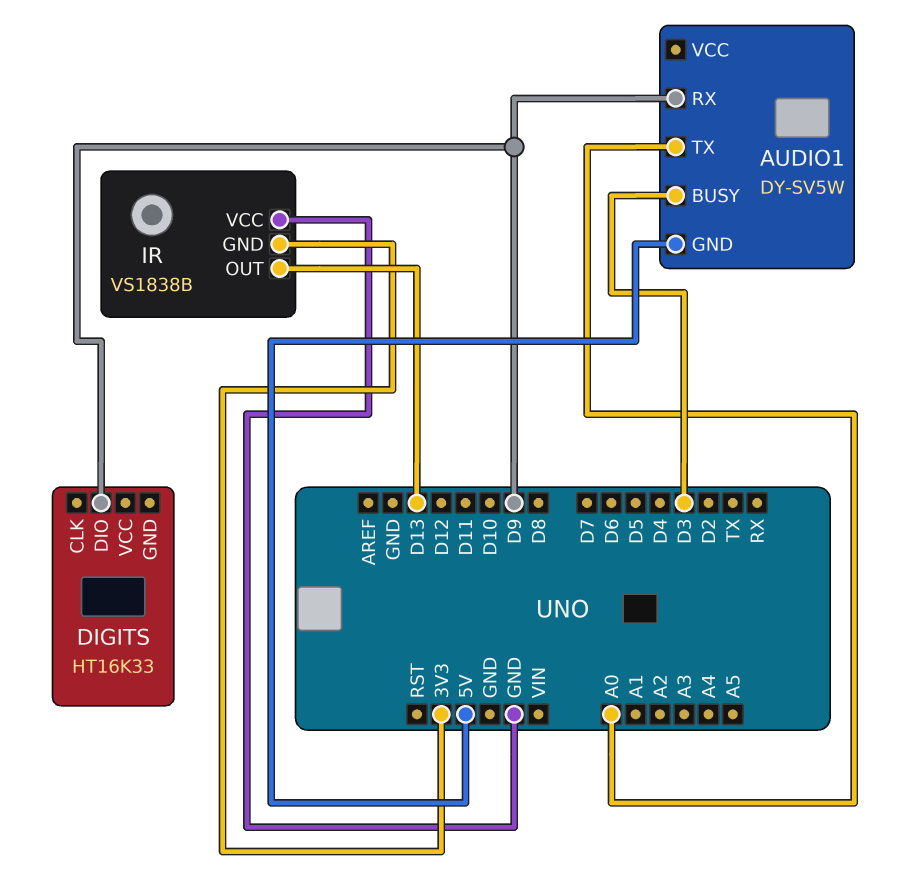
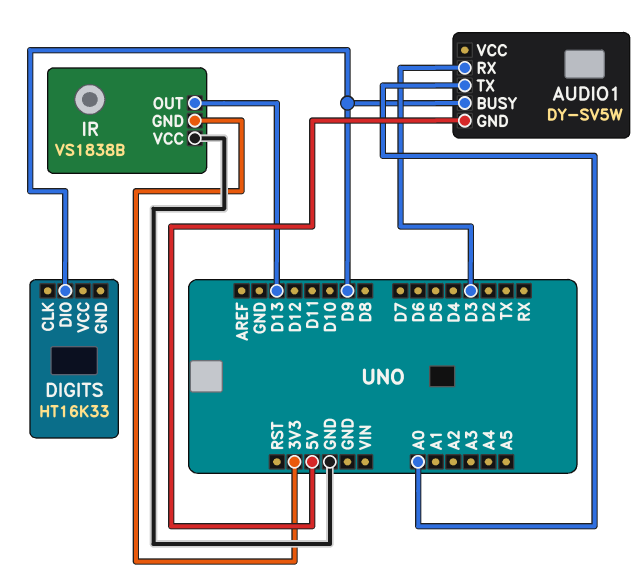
AUDIO1 pin BUSY: D3 -> D9
AUDIO1 pin RX: D9 -> D3

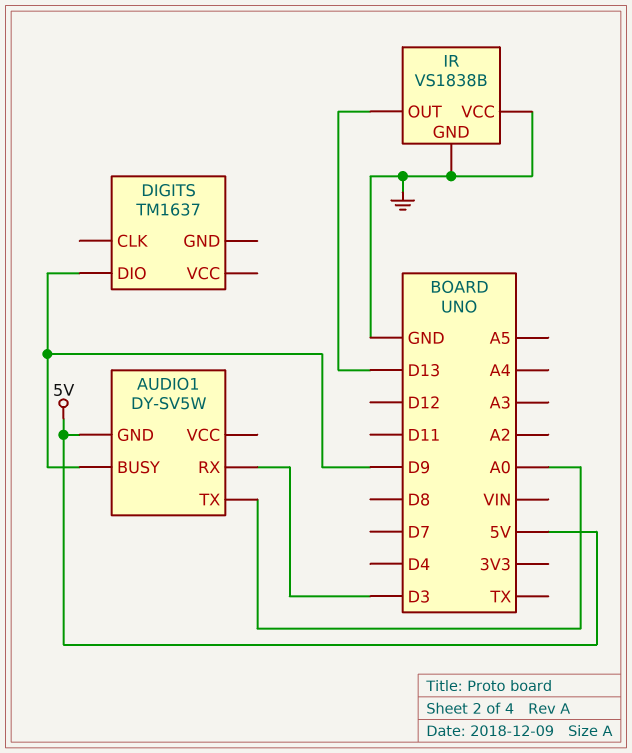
DIGITS: HT16K33 -> TM1637
IR pin GND: 3V3 -> GND

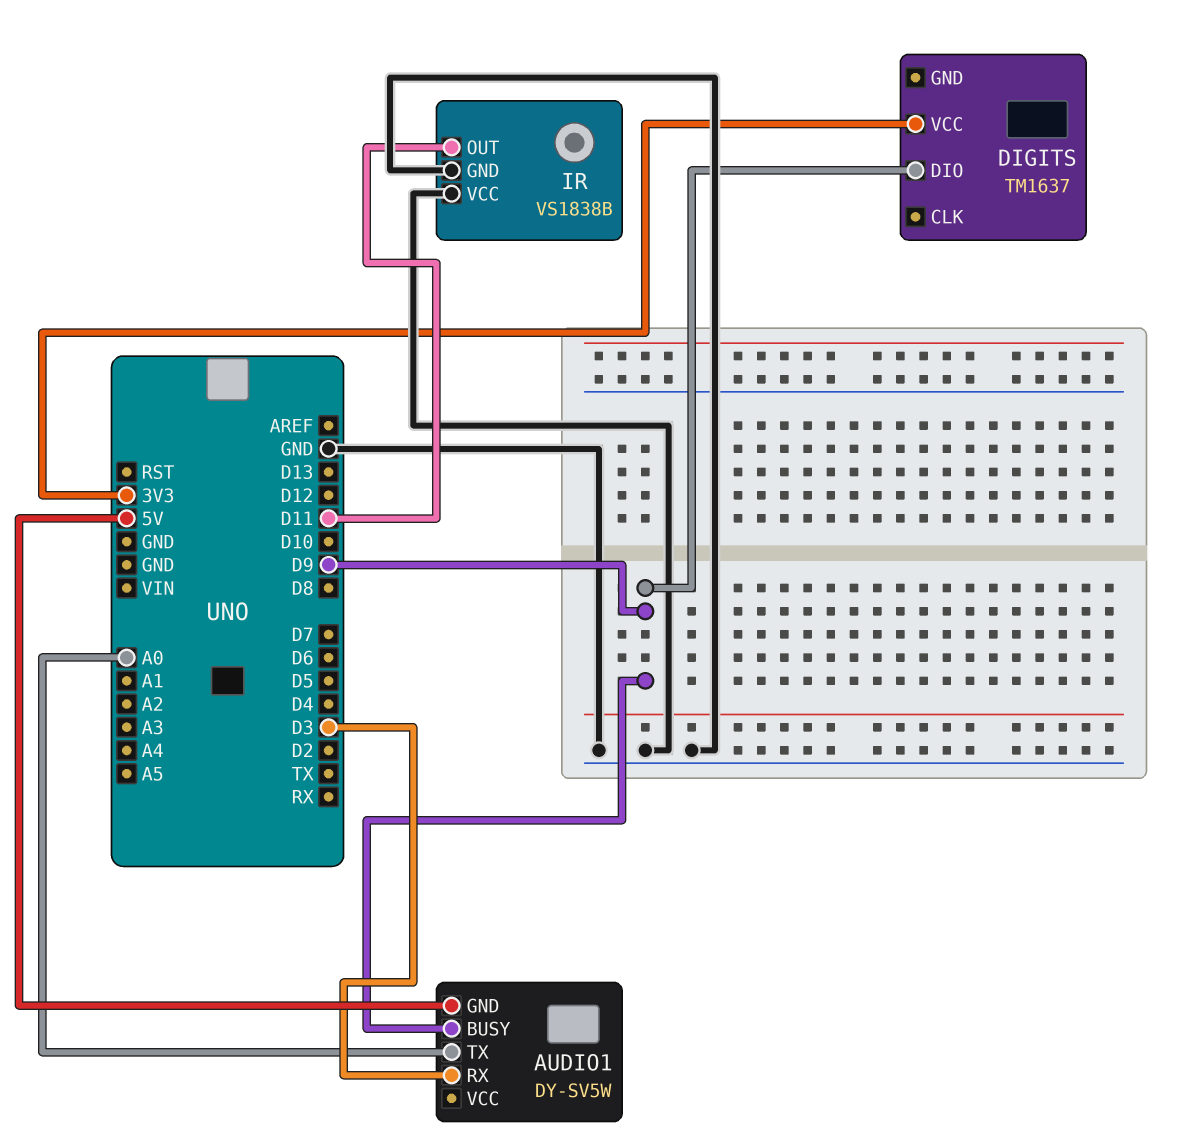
DIGITS pin VCC: none -> 3V3
IR pin OUT: D13 -> D11

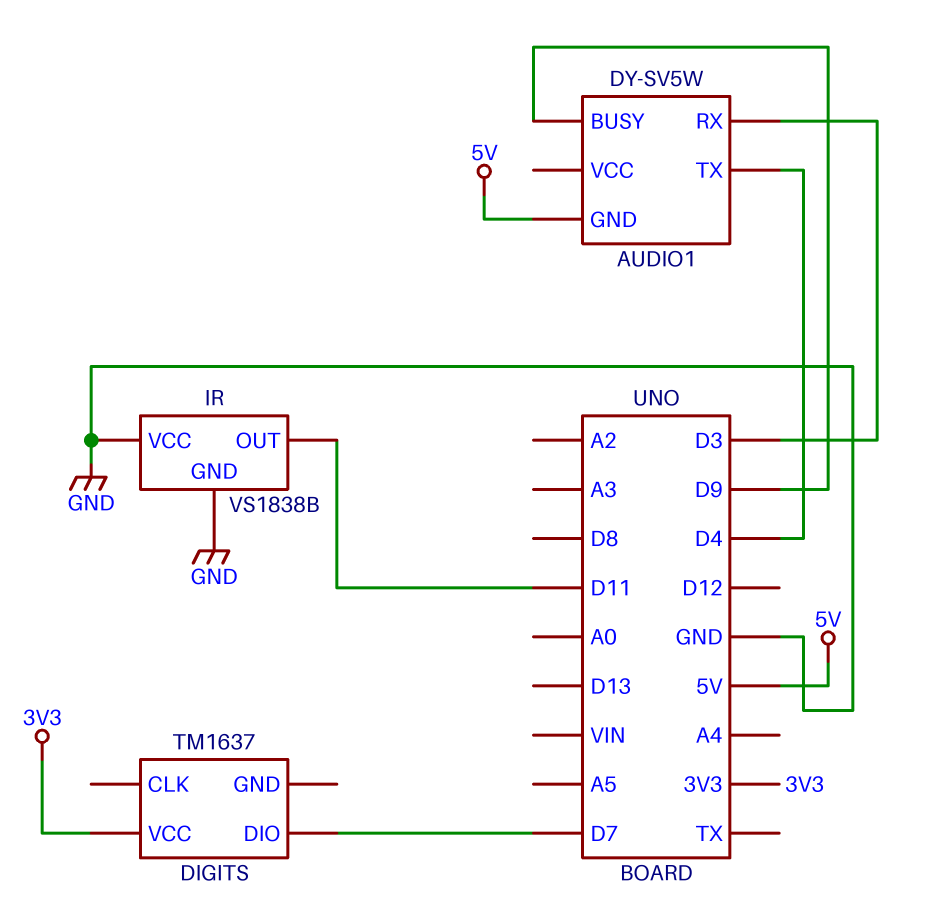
AUDIO1 pin TX: A0 -> D4
DIGITS pin DIO: D9 -> D7

